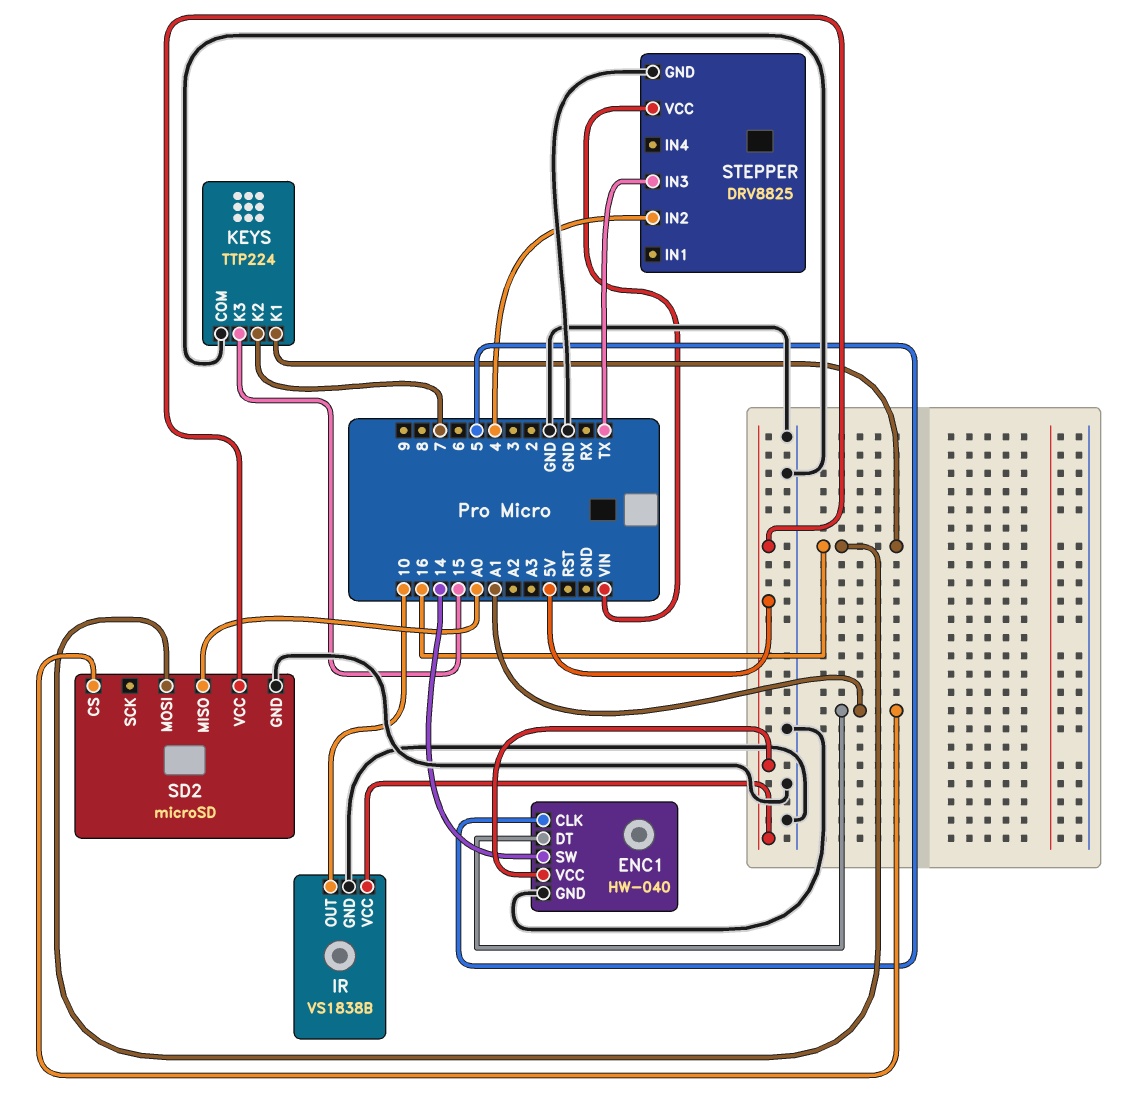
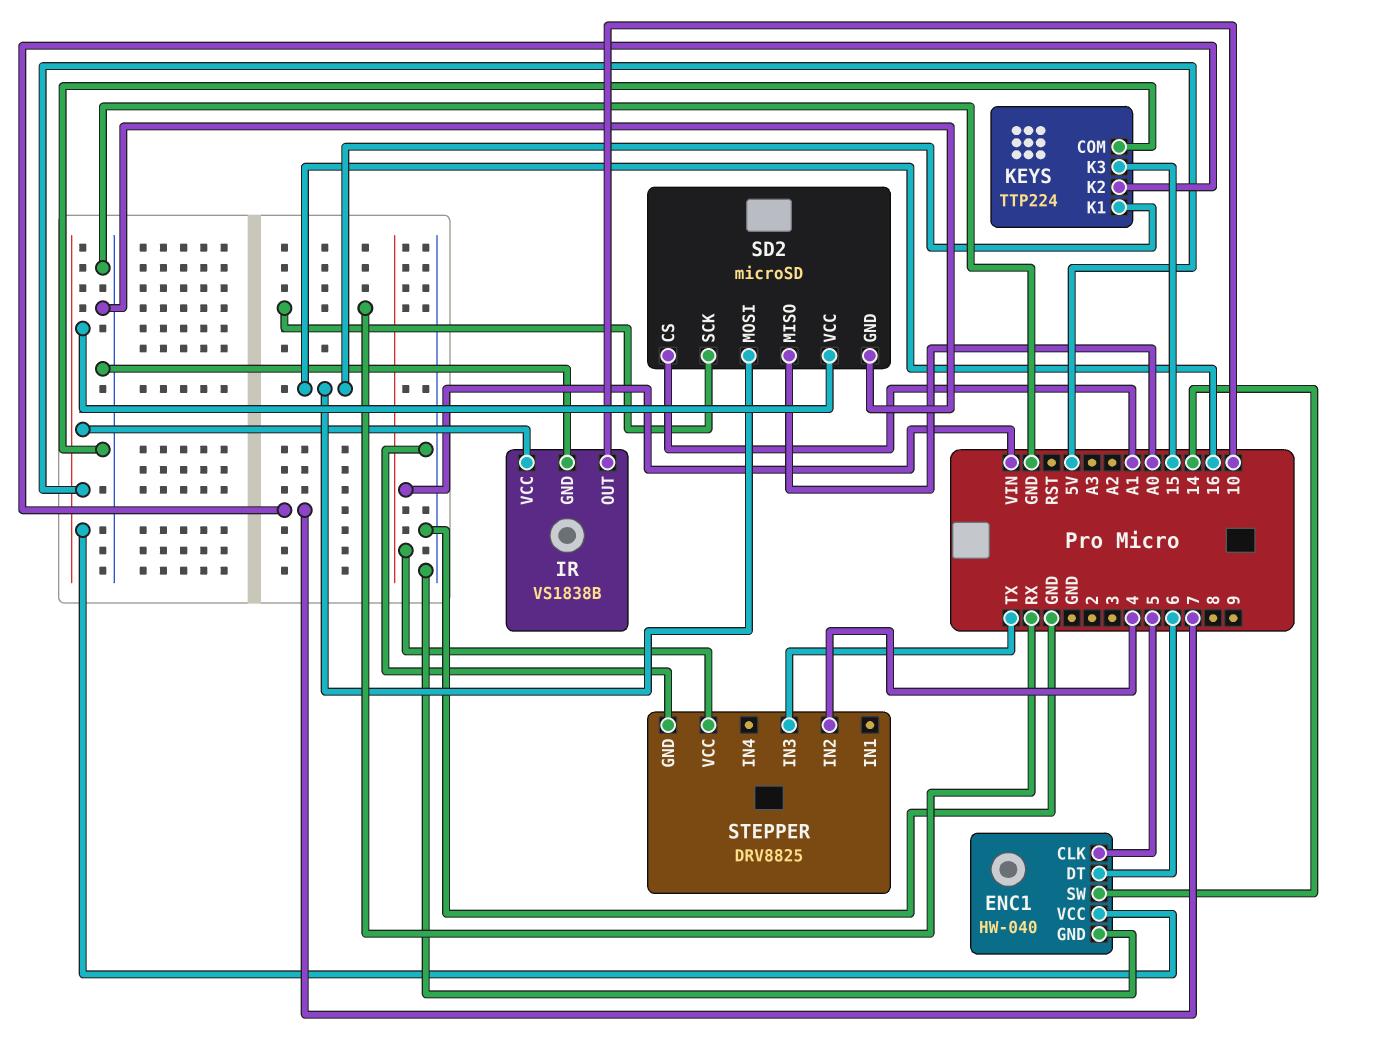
ENC1 pin DT: A1 -> 6
SD2 pin SCK: none -> RX

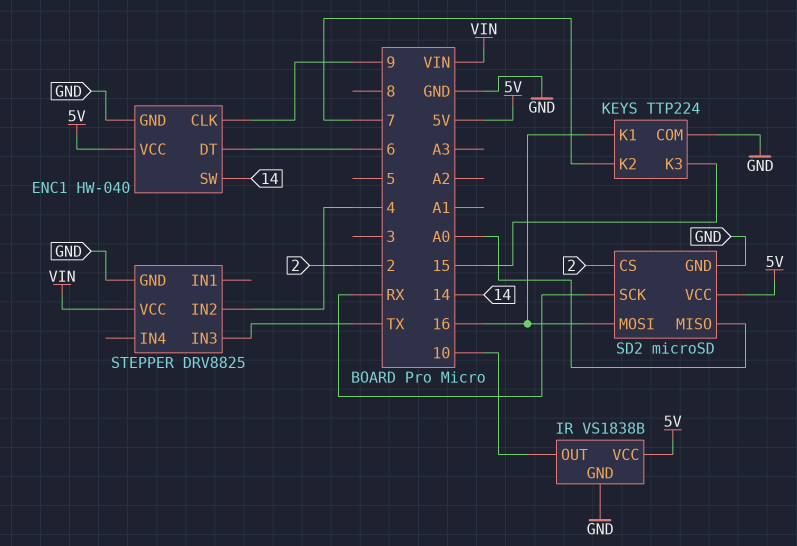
ENC1 pin CLK: 5 -> 9
SD2 pin CS: A1 -> 2

